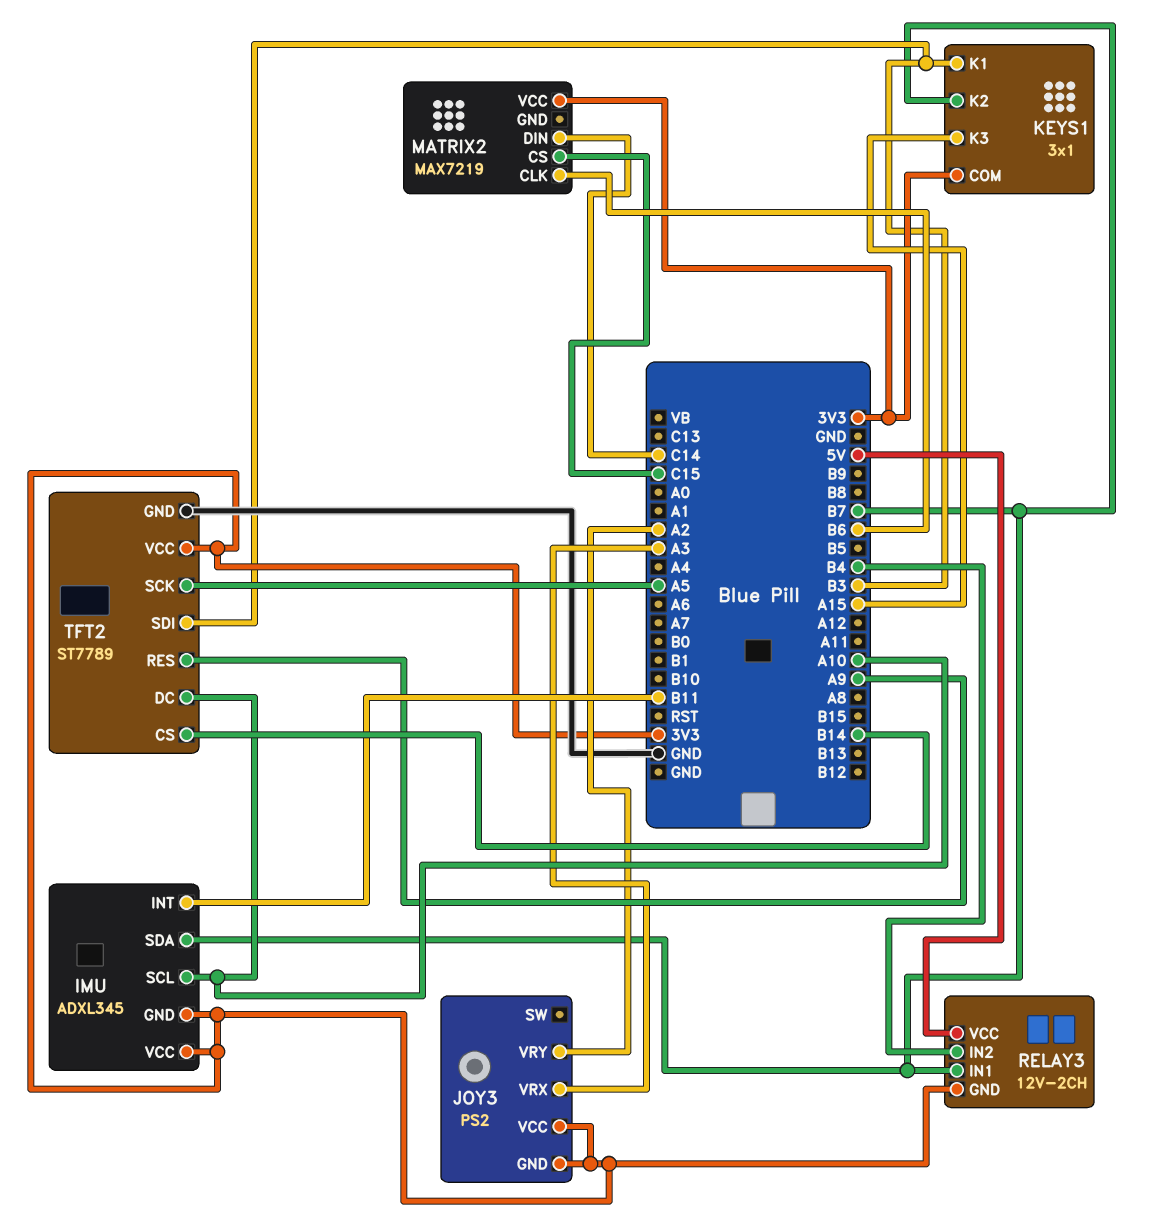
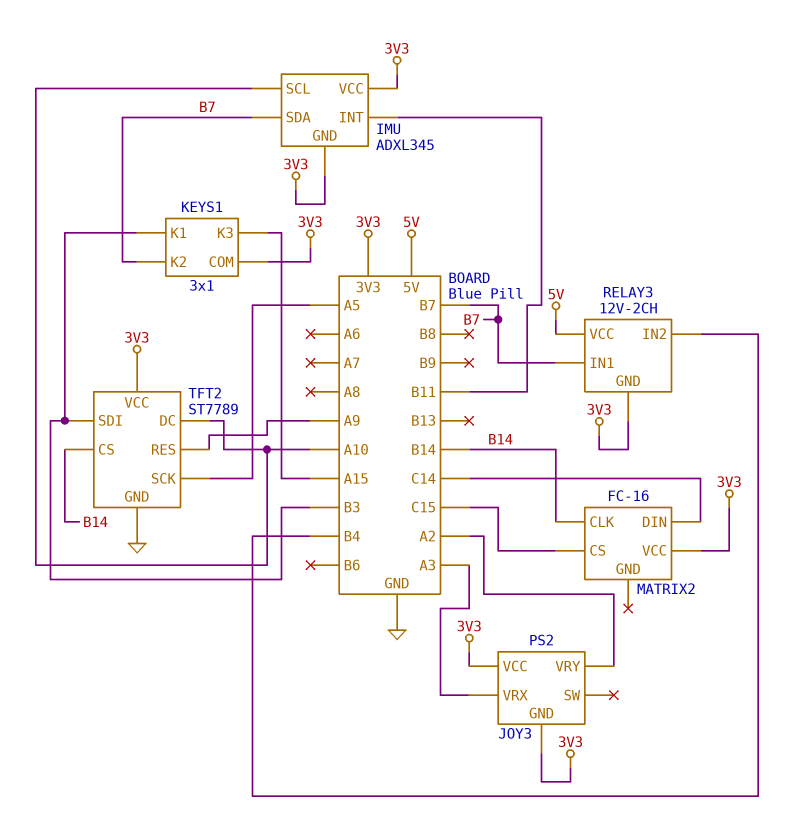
MATRIX2: MAX7219 -> FC-16
MATRIX2 pin CLK: B6 -> B14

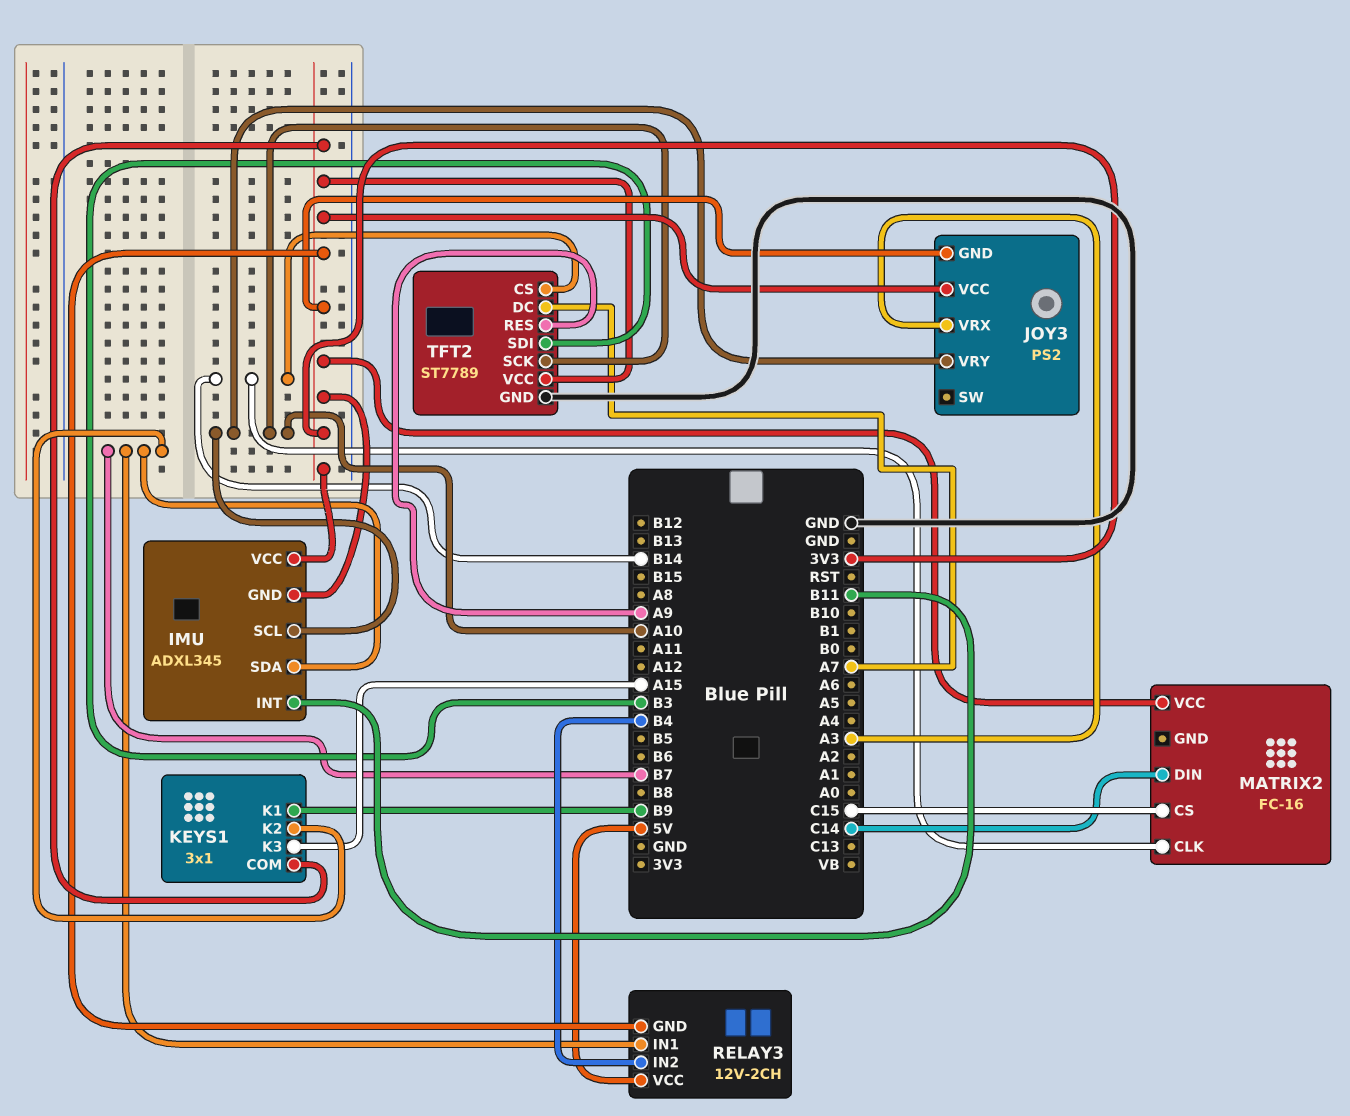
JOY3 pin VRY: A2 -> A10
KEYS1 pin K1: B3 -> B9
TFT2 pin DC: A10 -> A7
TFT2 pin SCK: A5 -> A10

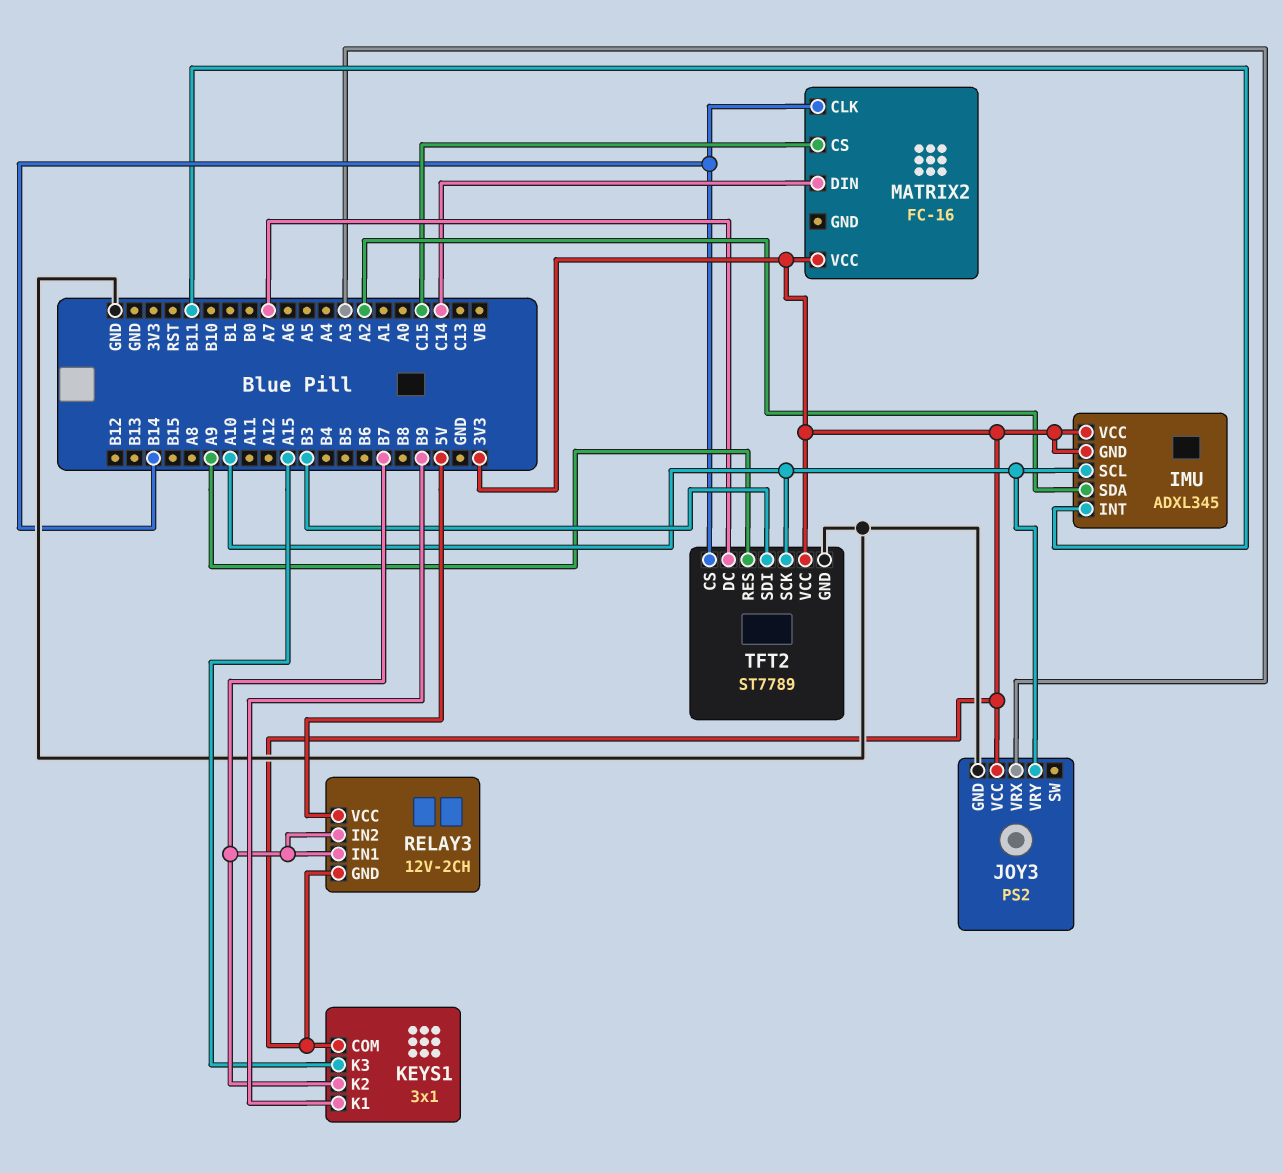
IMU pin SDA: B7 -> A2
JOY3 pin GND: 3V3 -> GND
RELAY3 pin IN2: B4 -> B7

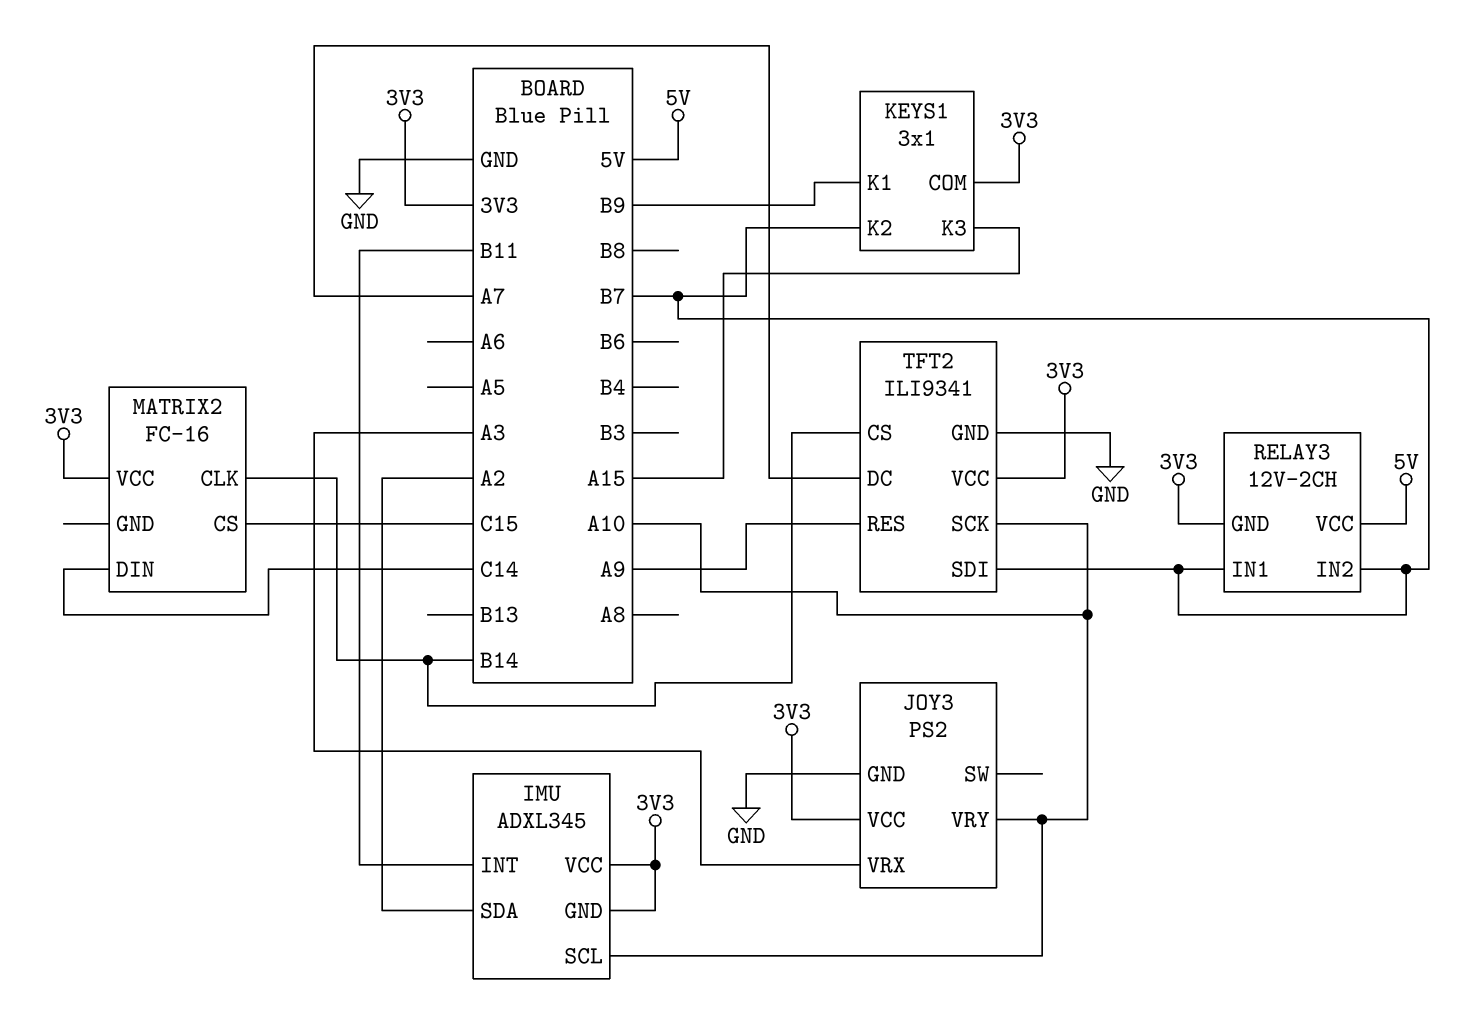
TFT2: ST7789 -> ILI9341
TFT2 pin SDI: B3 -> B7

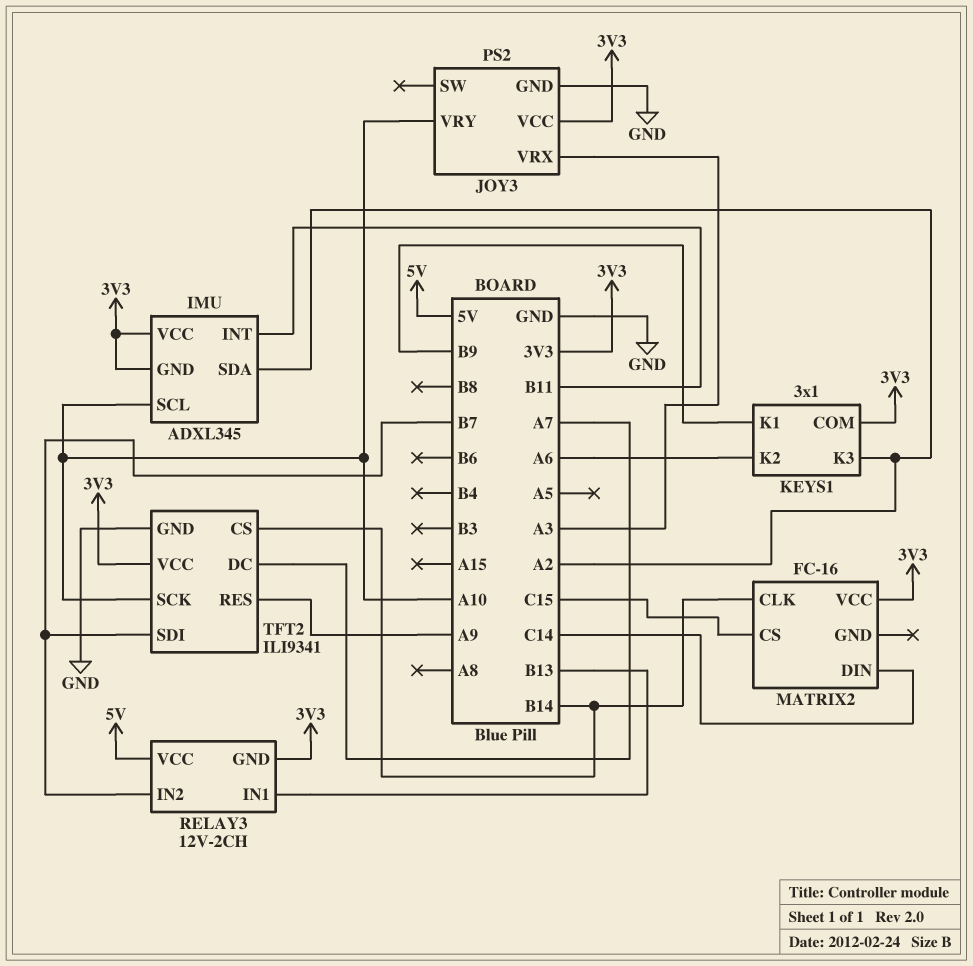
KEYS1 pin K2: B7 -> A6
KEYS1 pin K3: A15 -> A2
RELAY3 pin IN1: B7 -> B13

